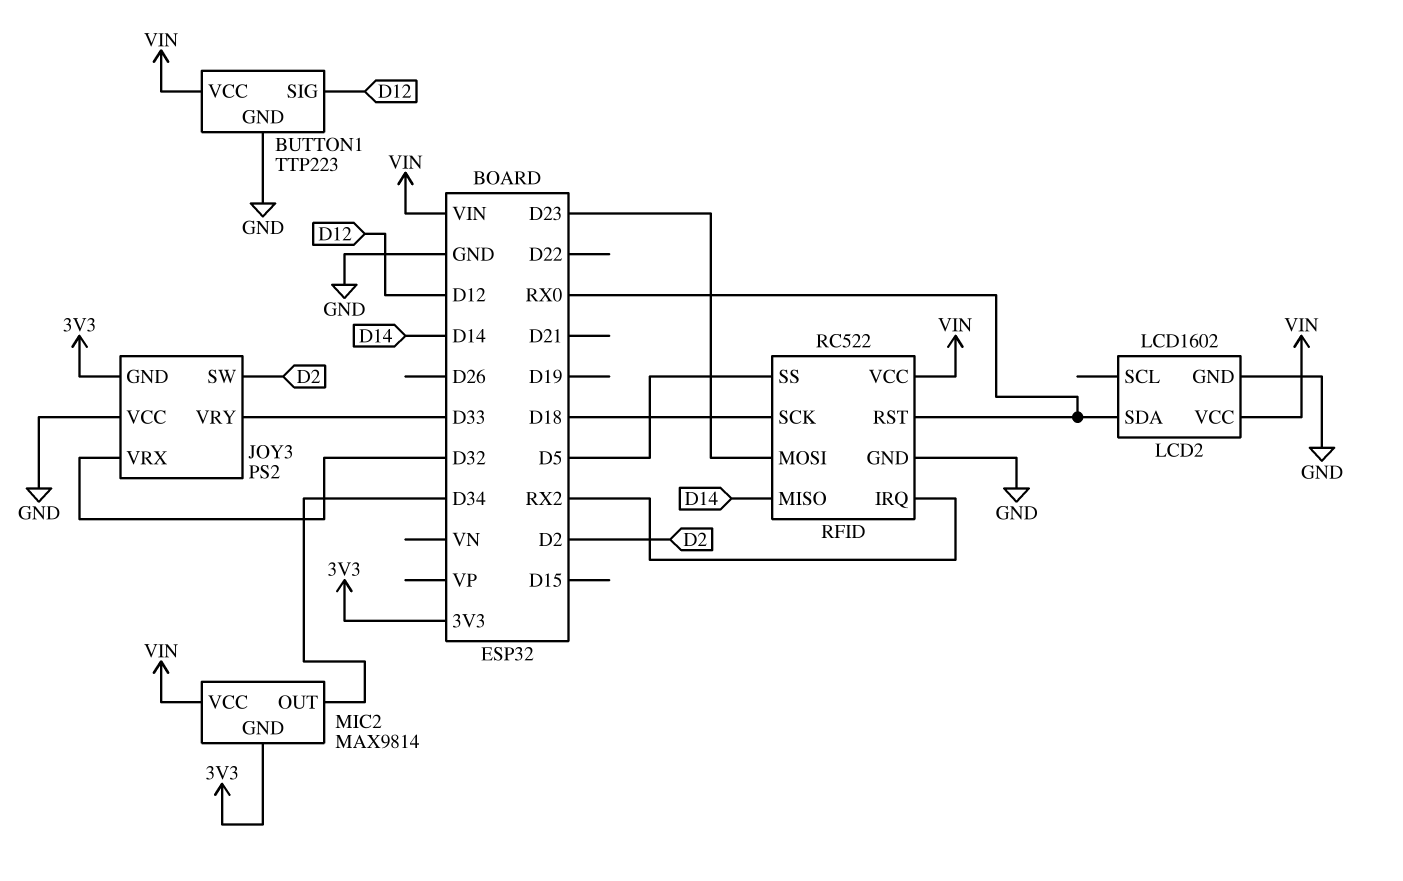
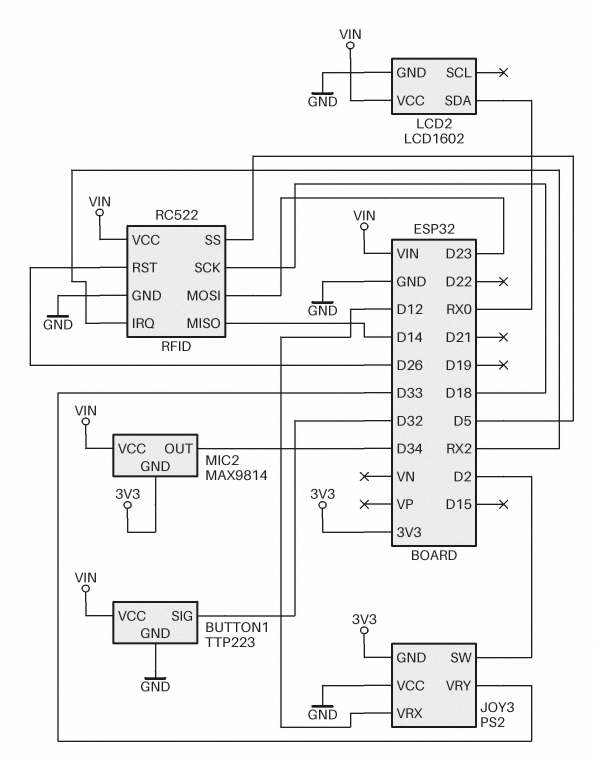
BUTTON1 pin SIG: D12 -> D32
JOY3 pin VRX: D32 -> D12
RFID pin RST: RX0 -> D26

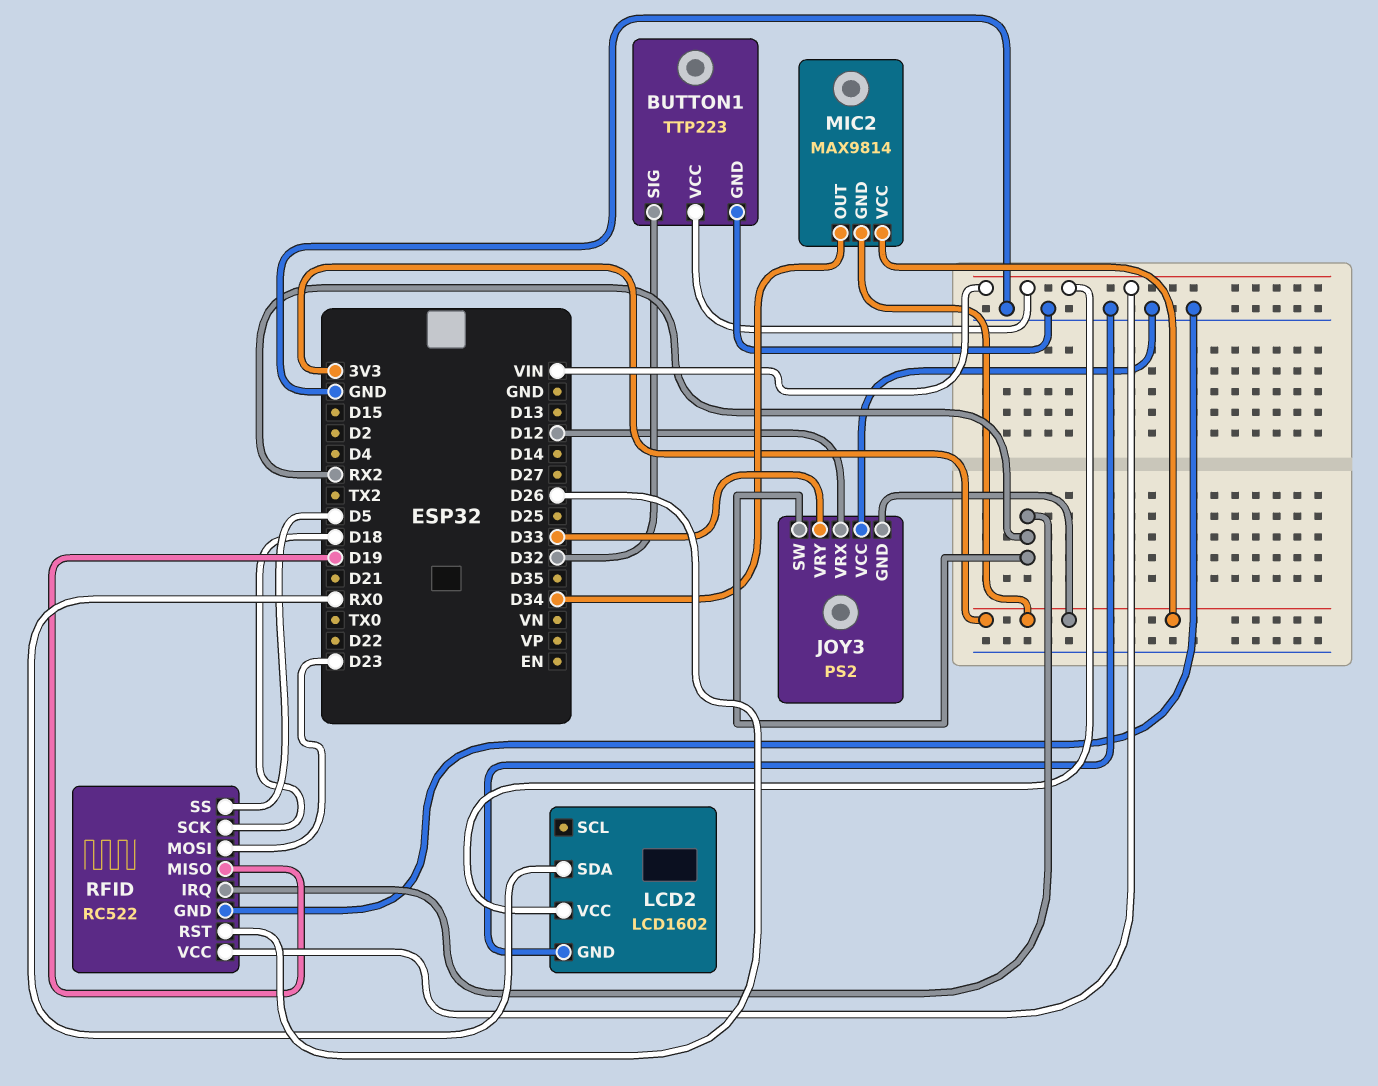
JOY3 pin SW: D2 -> RX2
MIC2 pin VCC: VIN -> 3V3
RFID pin MISO: D14 -> D19

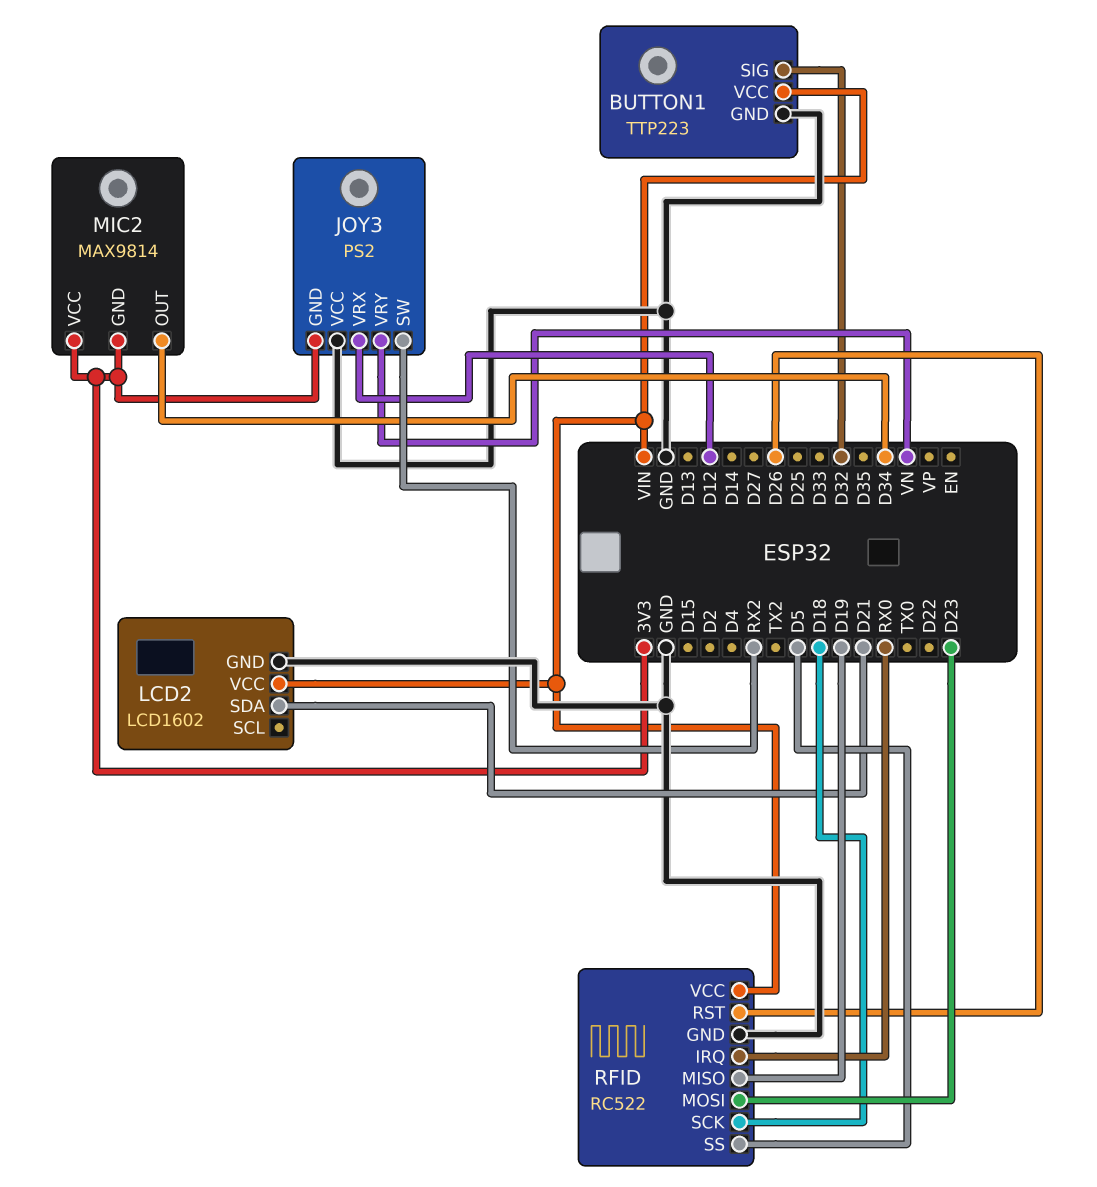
JOY3 pin VRY: D33 -> VN
LCD2 pin SDA: RX0 -> D21
RFID pin IRQ: RX2 -> RX0

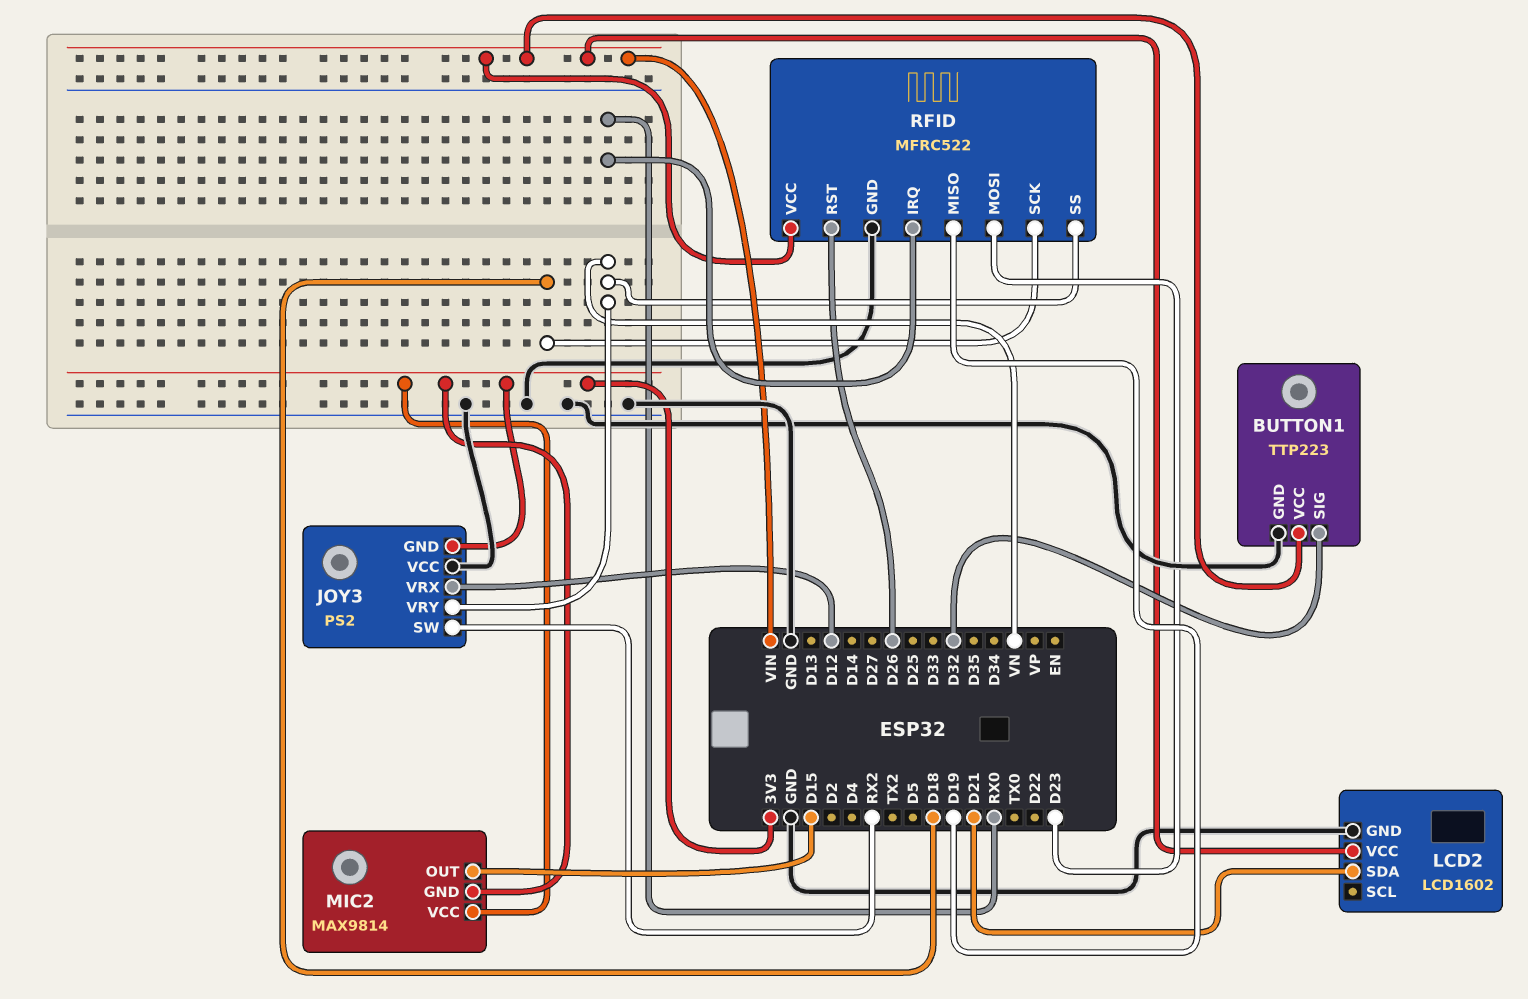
MIC2 pin OUT: D34 -> D15
RFID: RC522 -> MFRC522
RFID pin SS: D5 -> VN

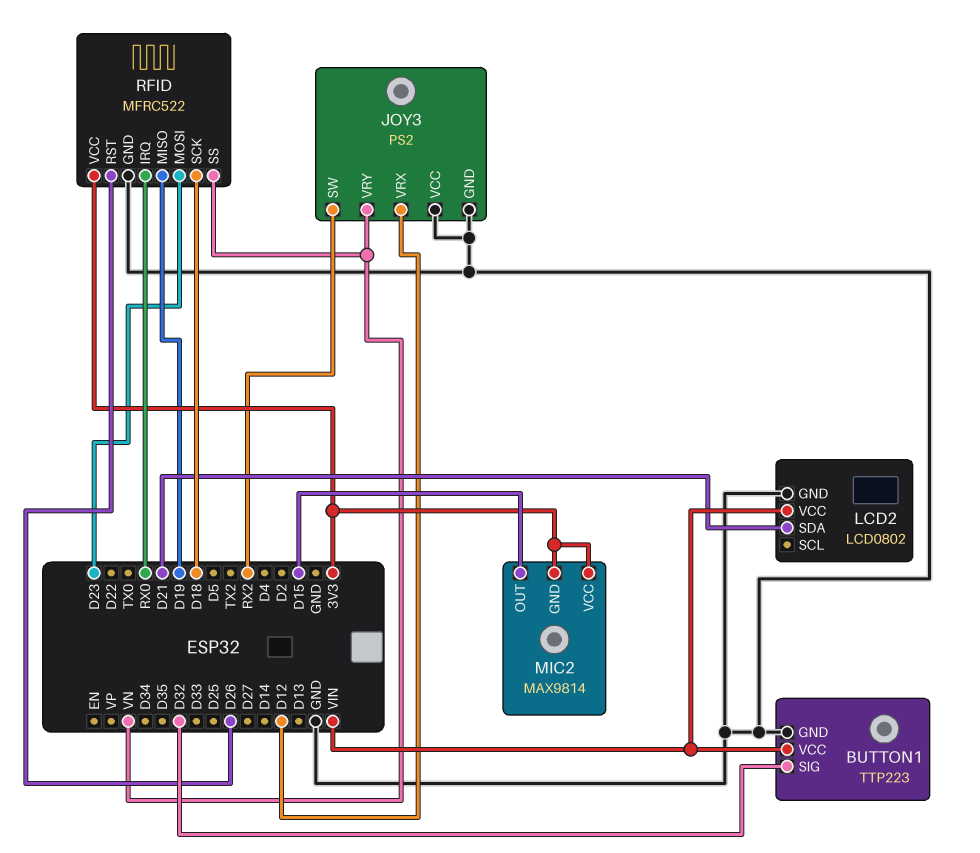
JOY3 pin GND: 3V3 -> GND
LCD2: LCD1602 -> LCD0802
RFID pin VCC: VIN -> 3V3

